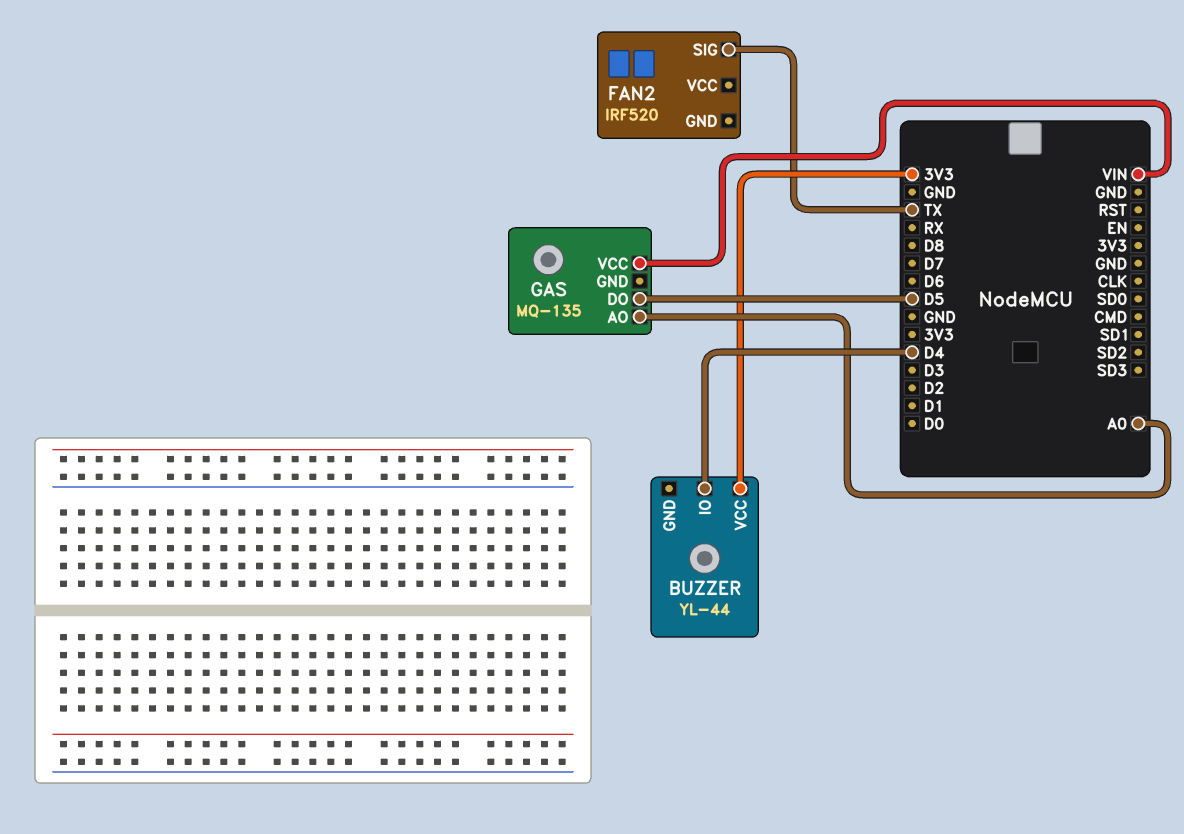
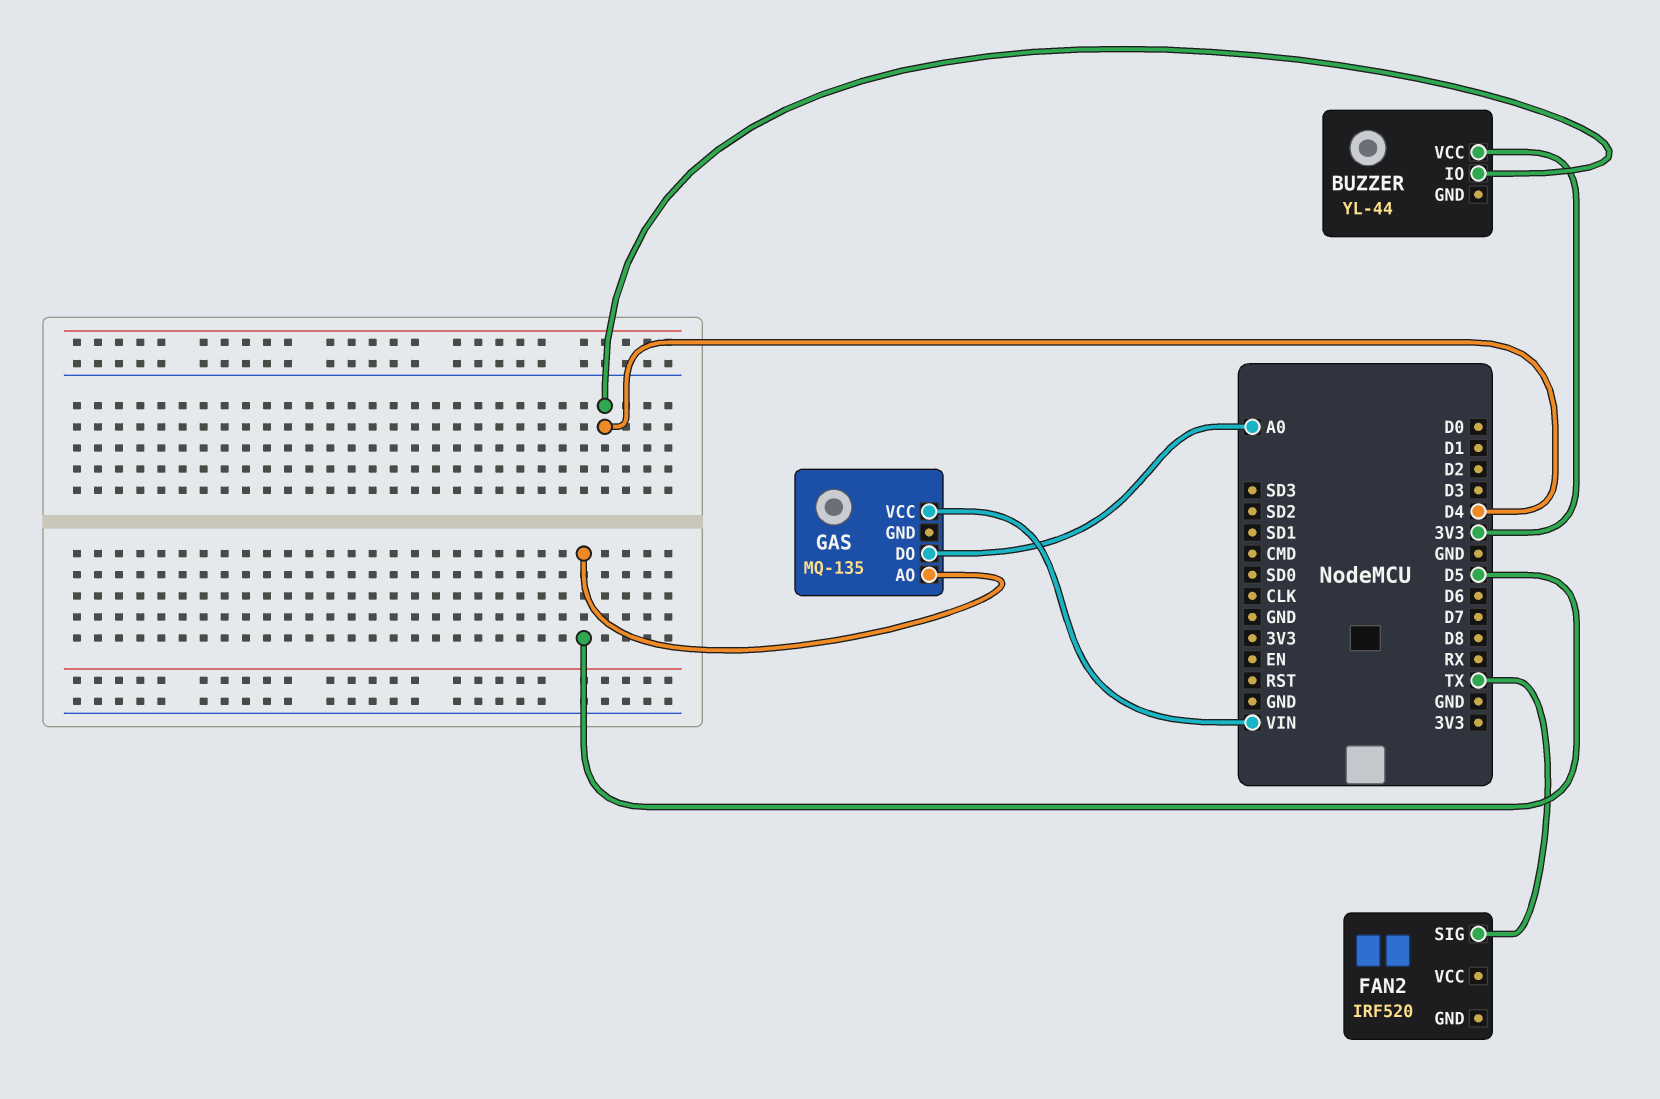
GAS pin AO: A0 -> D5
GAS pin DO: D5 -> A0

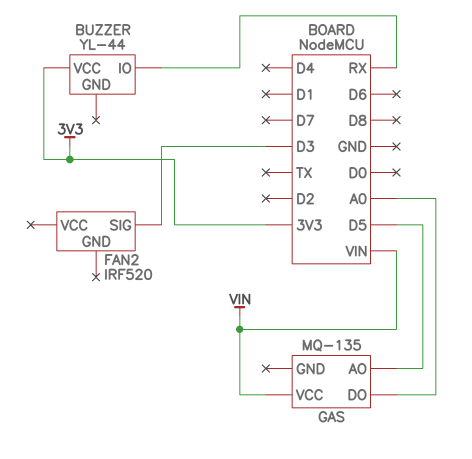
BUZZER pin IO: D4 -> RX
FAN2 pin SIG: TX -> D3

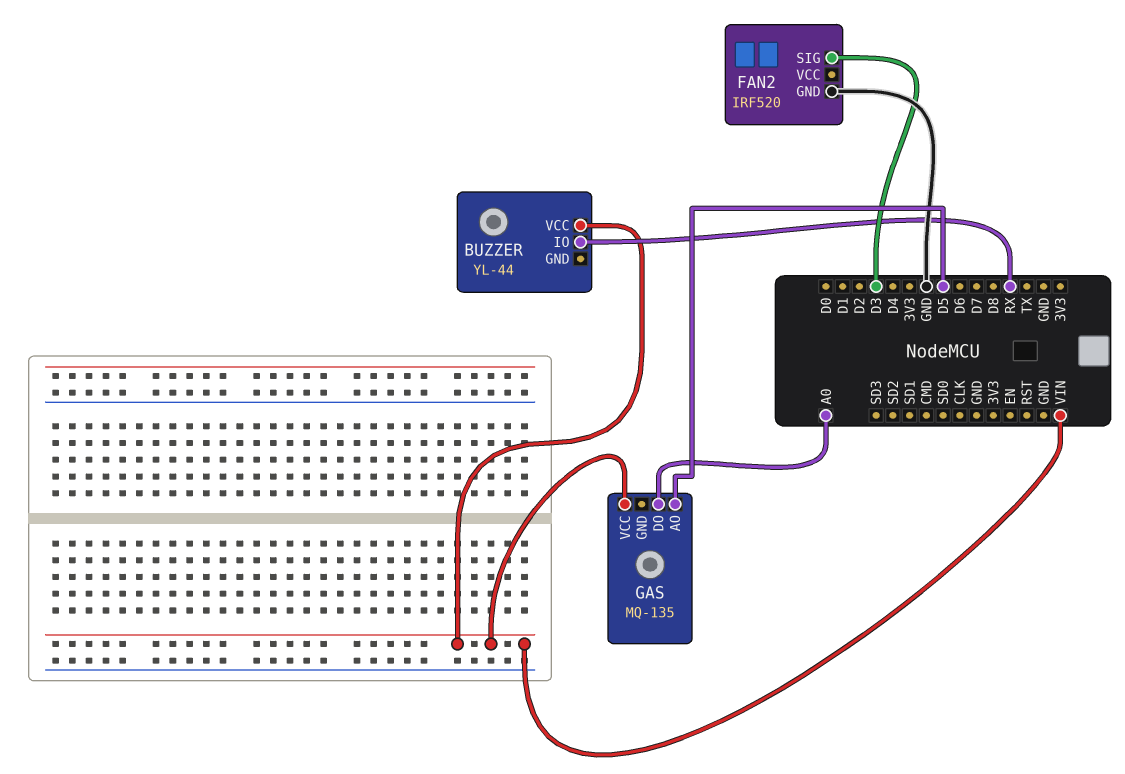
BUZZER pin VCC: 3V3 -> VIN
FAN2 pin GND: none -> GND

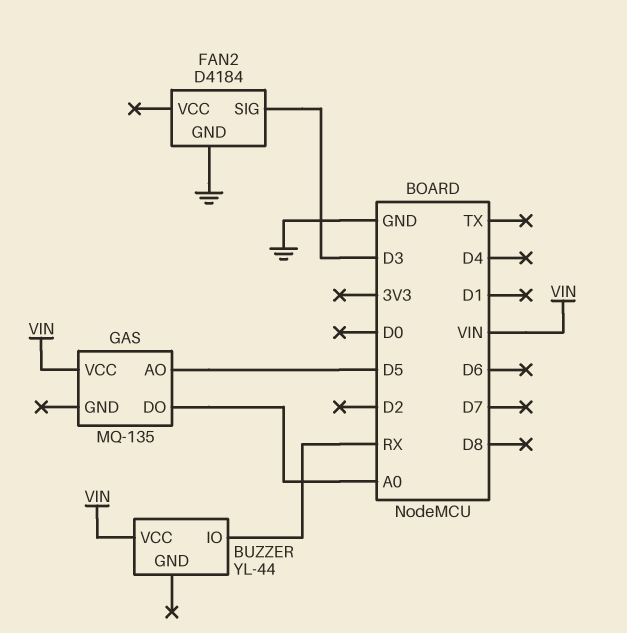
FAN2: IRF520 -> D4184

